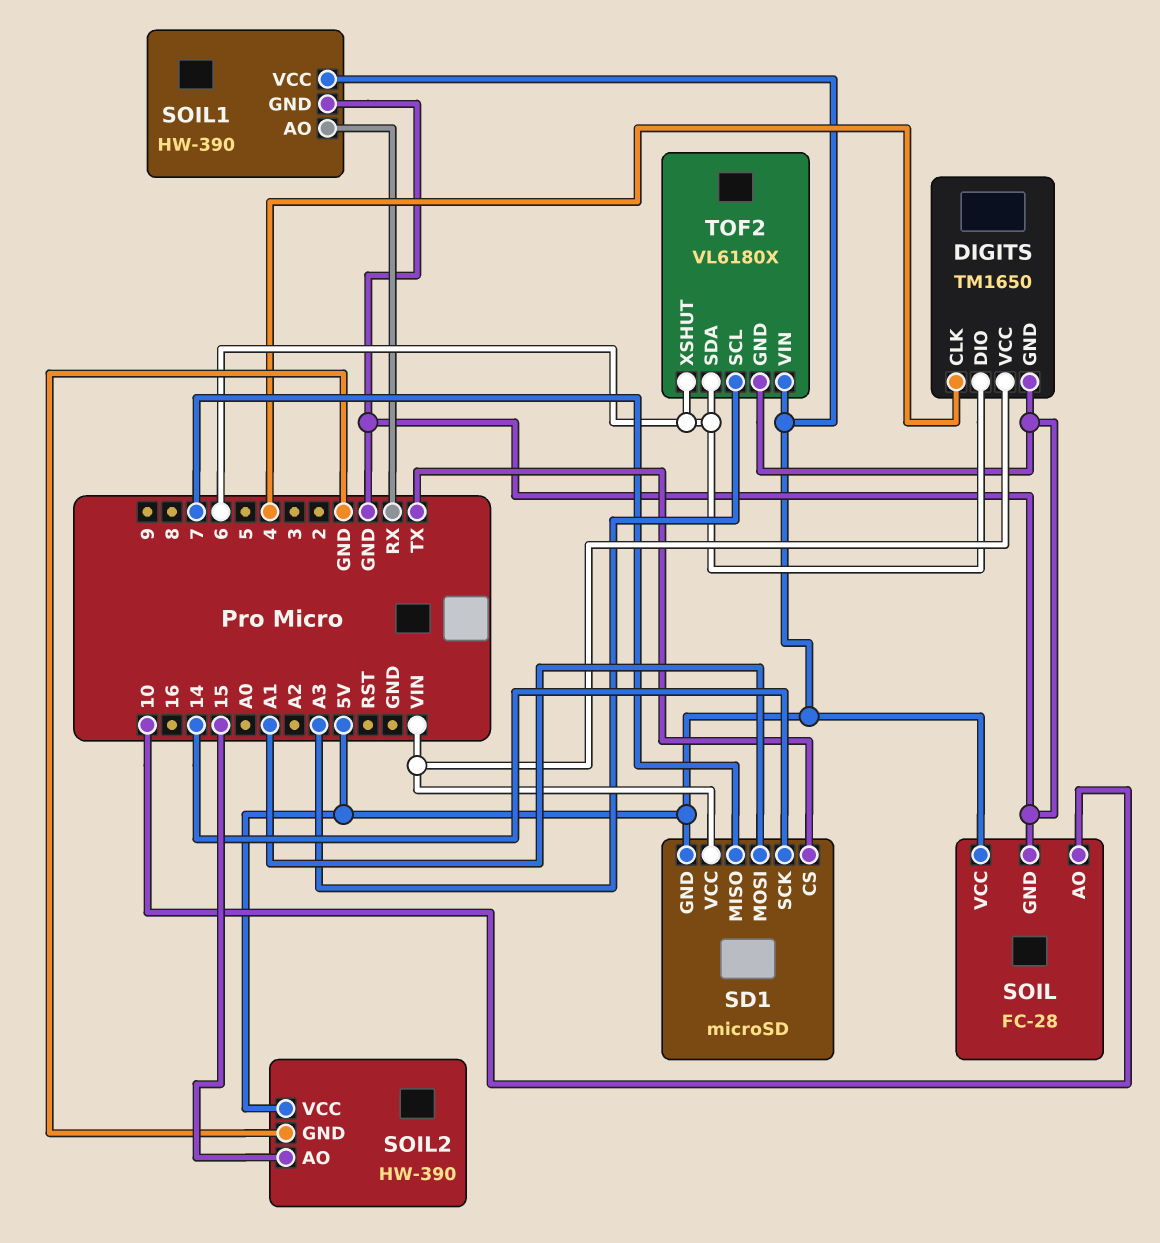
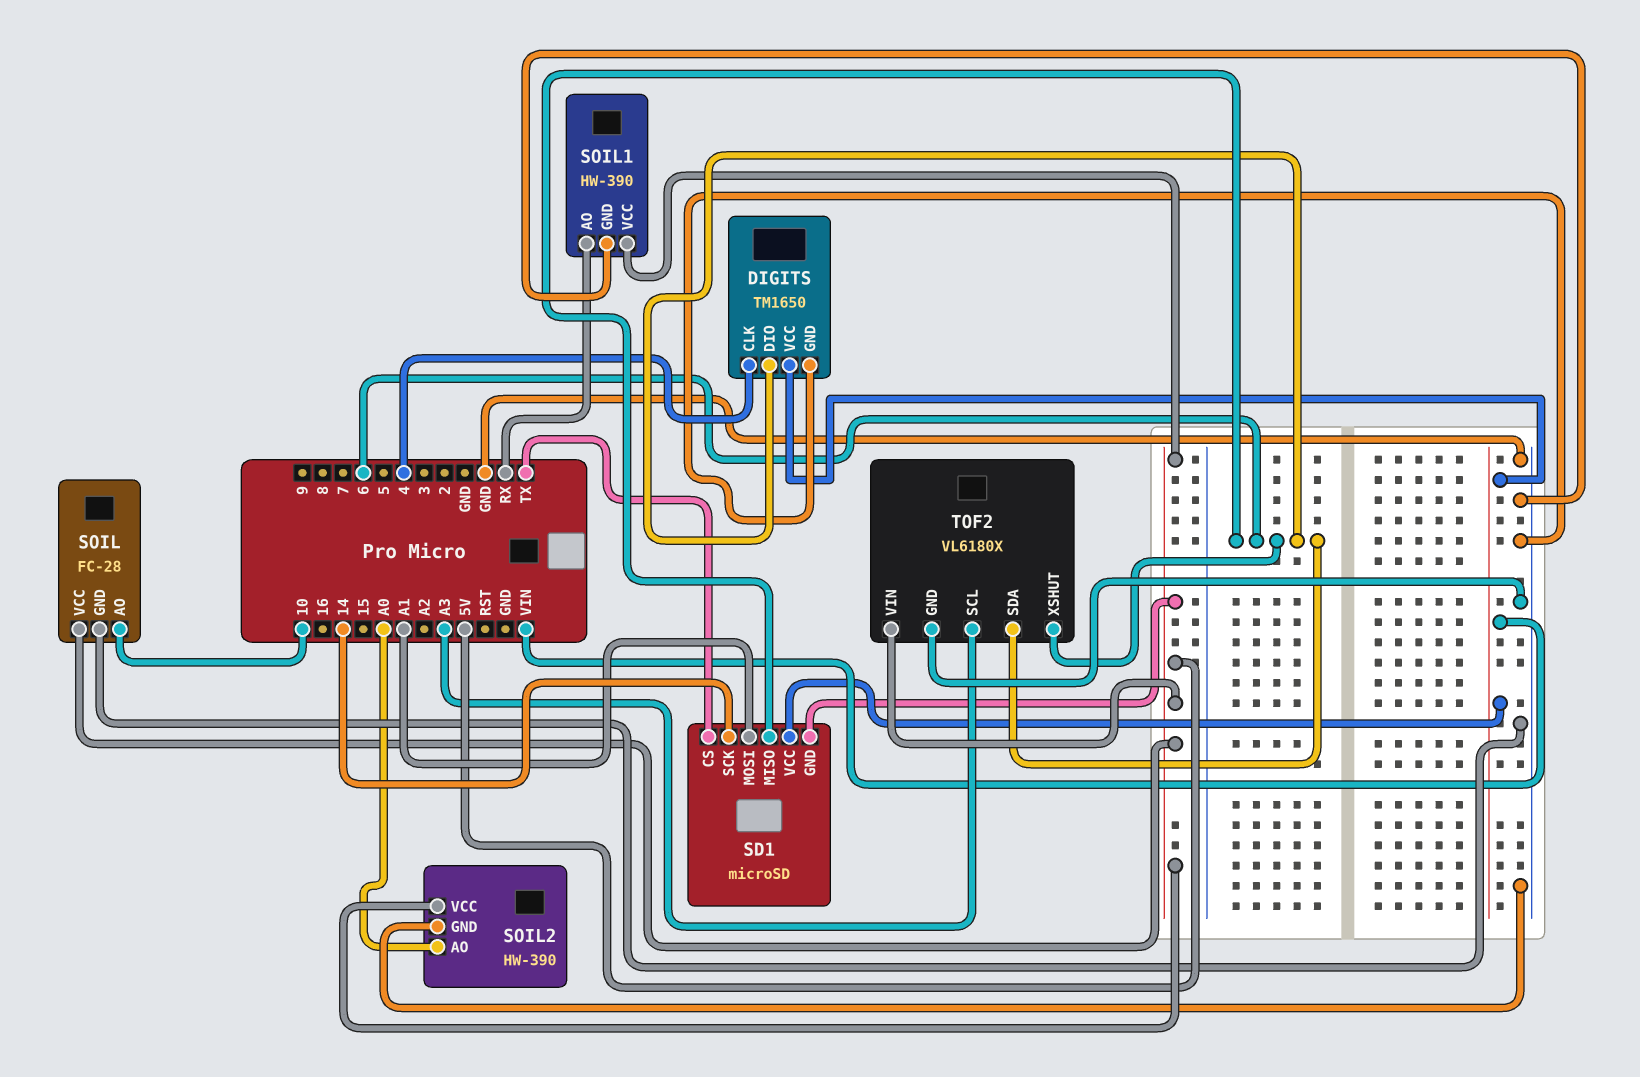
SD1 pin MISO: 7 -> 6
SOIL2 pin AO: 15 -> A0

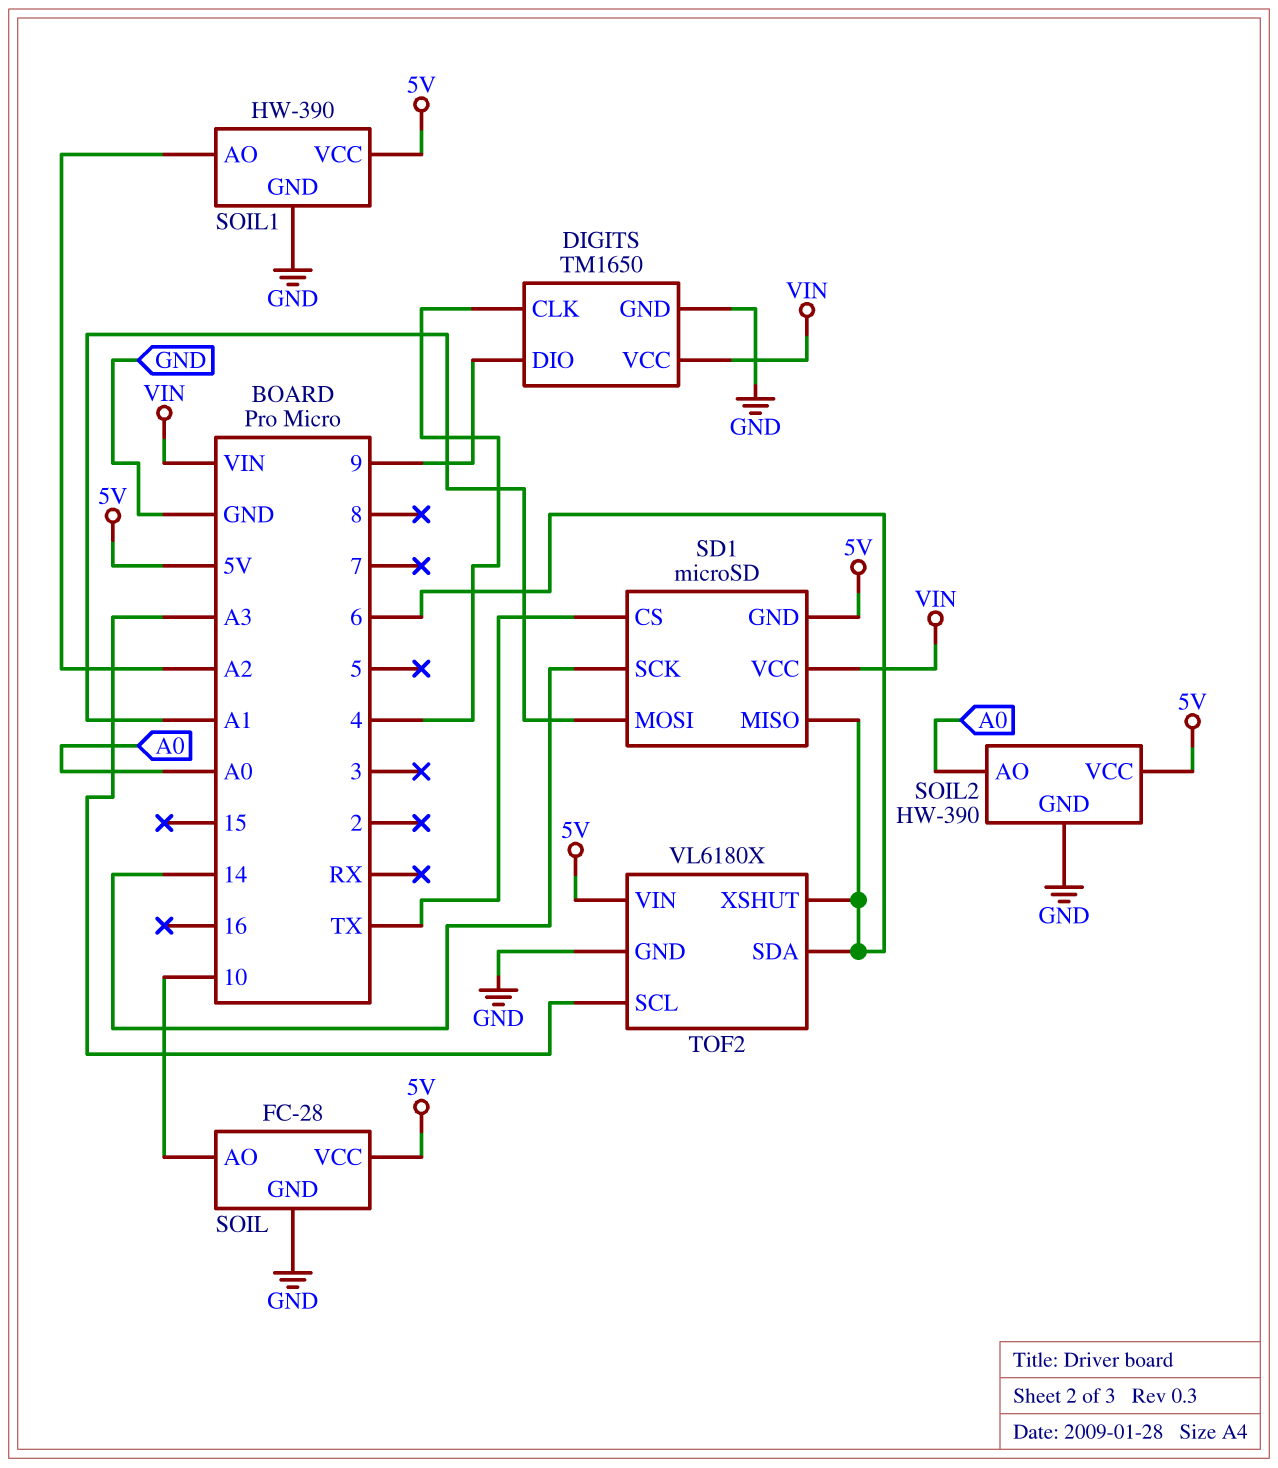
DIGITS pin DIO: 6 -> 9
SOIL1 pin AO: RX -> A2

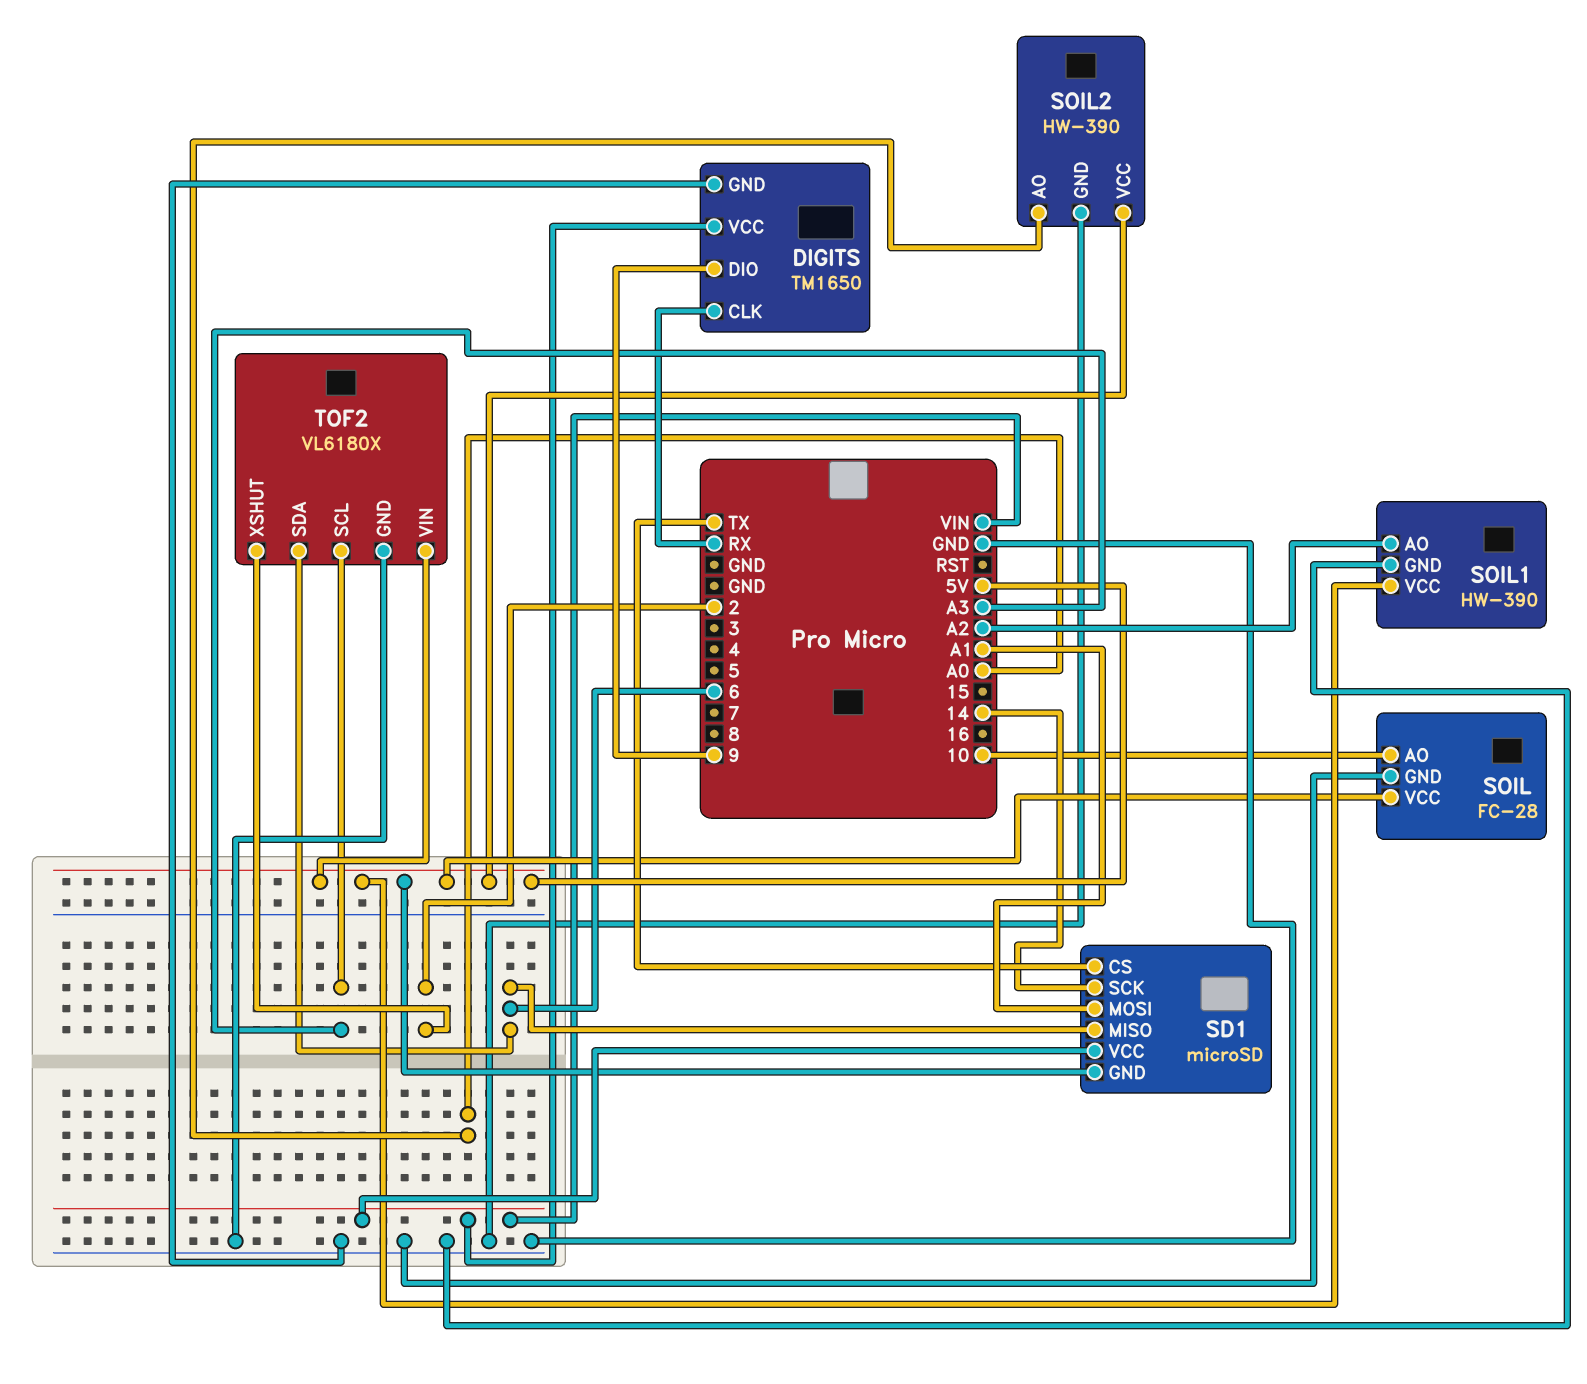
DIGITS pin CLK: 4 -> RX
TOF2 pin XSHUT: 6 -> 2

